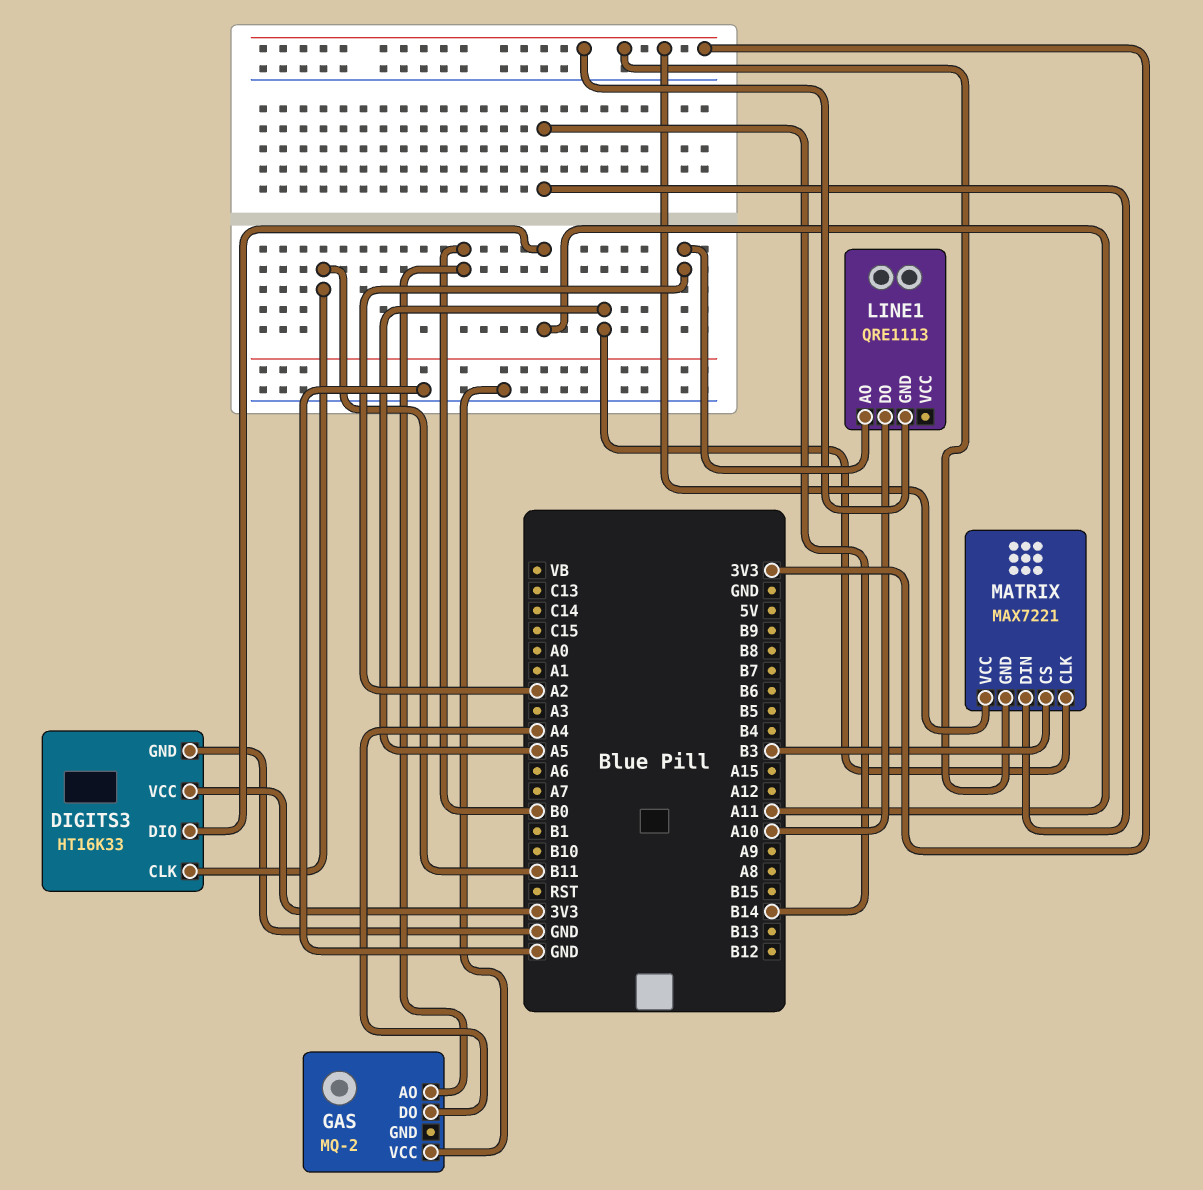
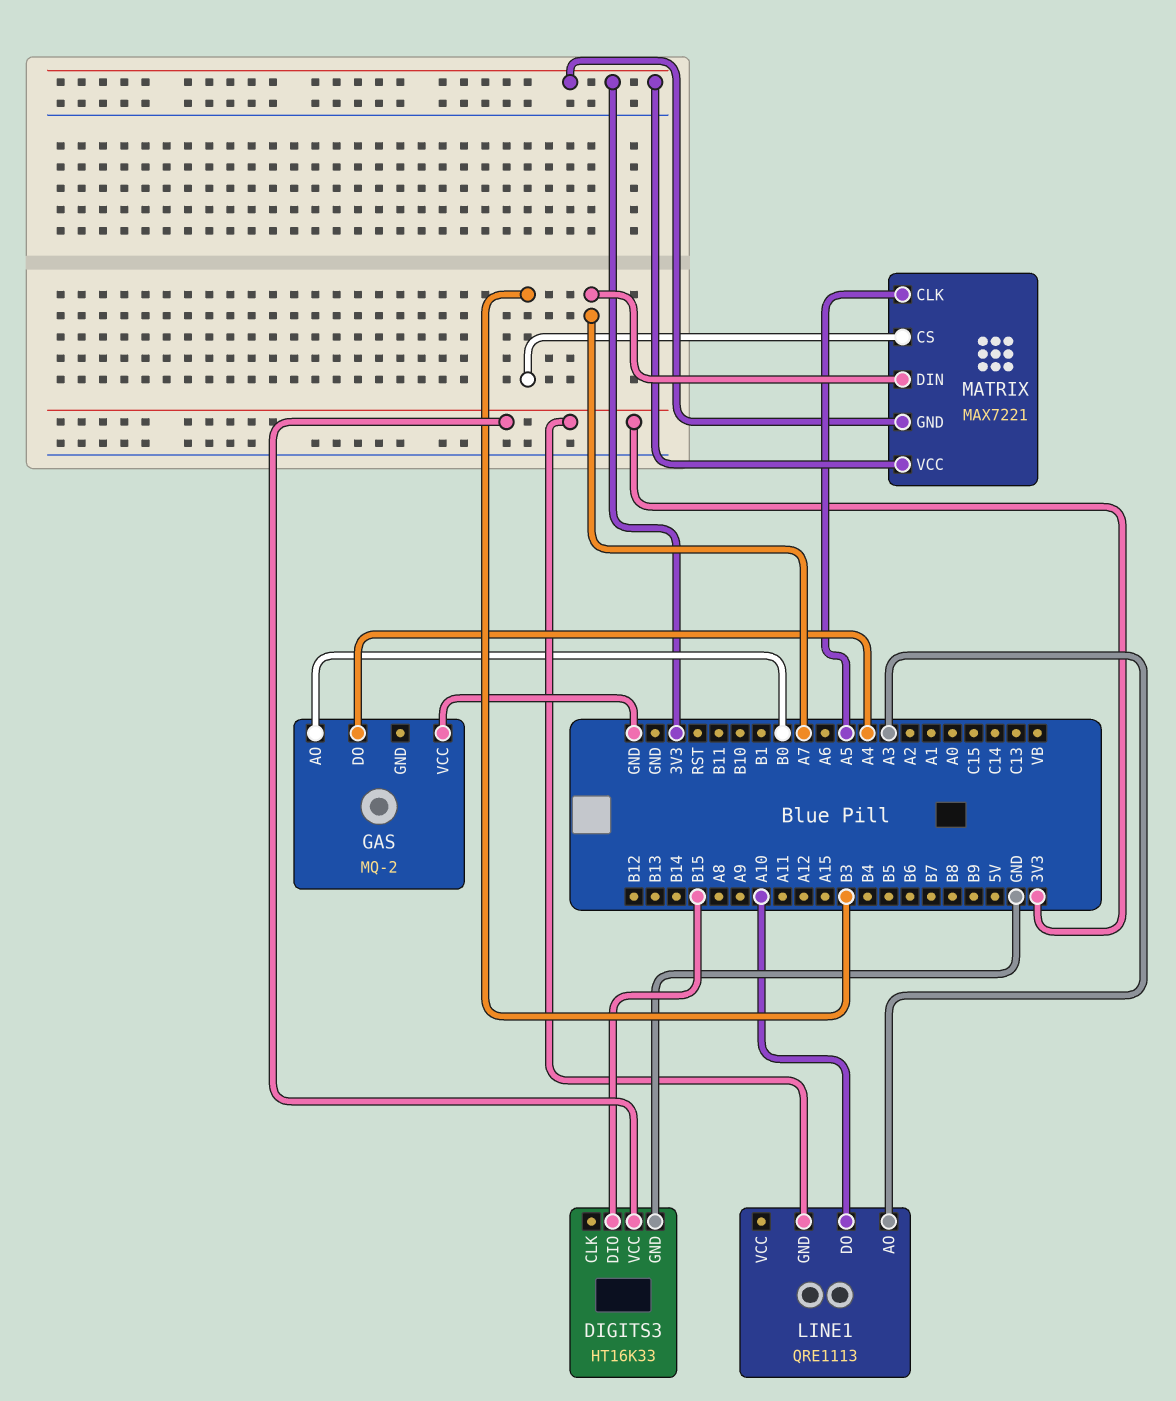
DIGITS3 pin CLK: B11 -> none
DIGITS3 pin DIO: A11 -> B15
LINE1 pin AO: A2 -> A3
MATRIX pin DIN: B14 -> A7

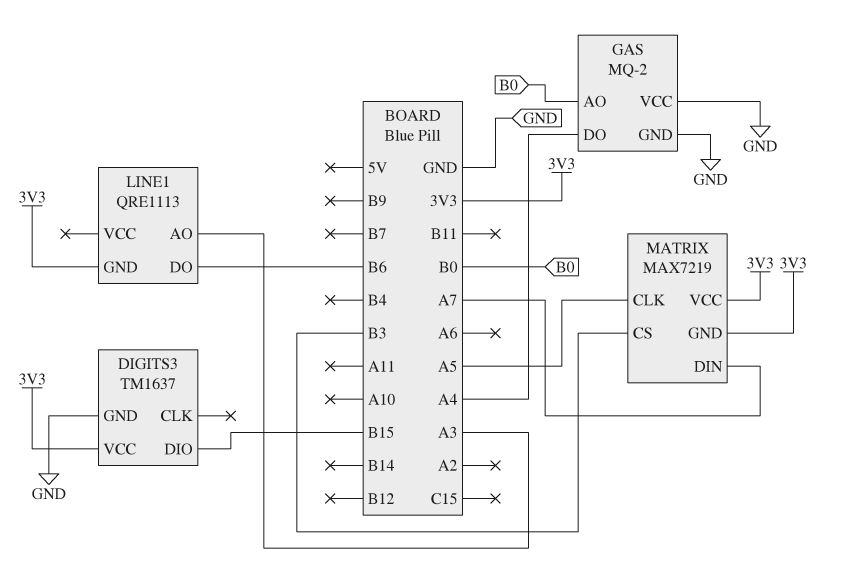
DIGITS3: HT16K33 -> TM1637
GAS pin GND: none -> GND
LINE1 pin DO: A10 -> B6
MATRIX: MAX7221 -> MAX7219

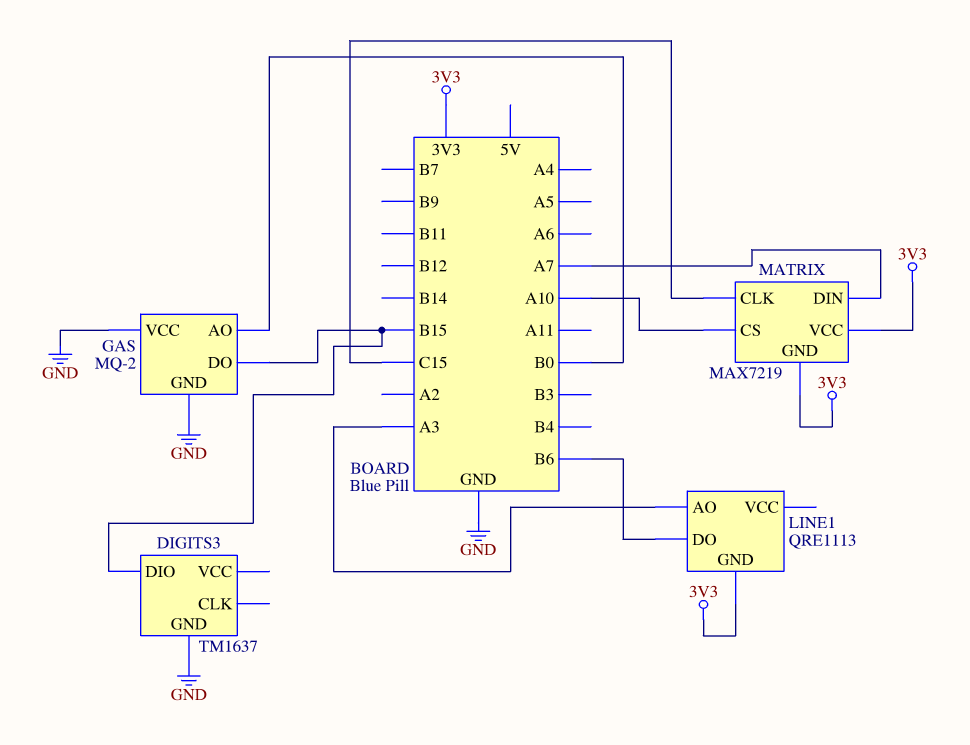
DIGITS3 pin VCC: 3V3 -> none
GAS pin DO: A4 -> B15
MATRIX pin CLK: A5 -> C15
MATRIX pin CS: B3 -> A10

